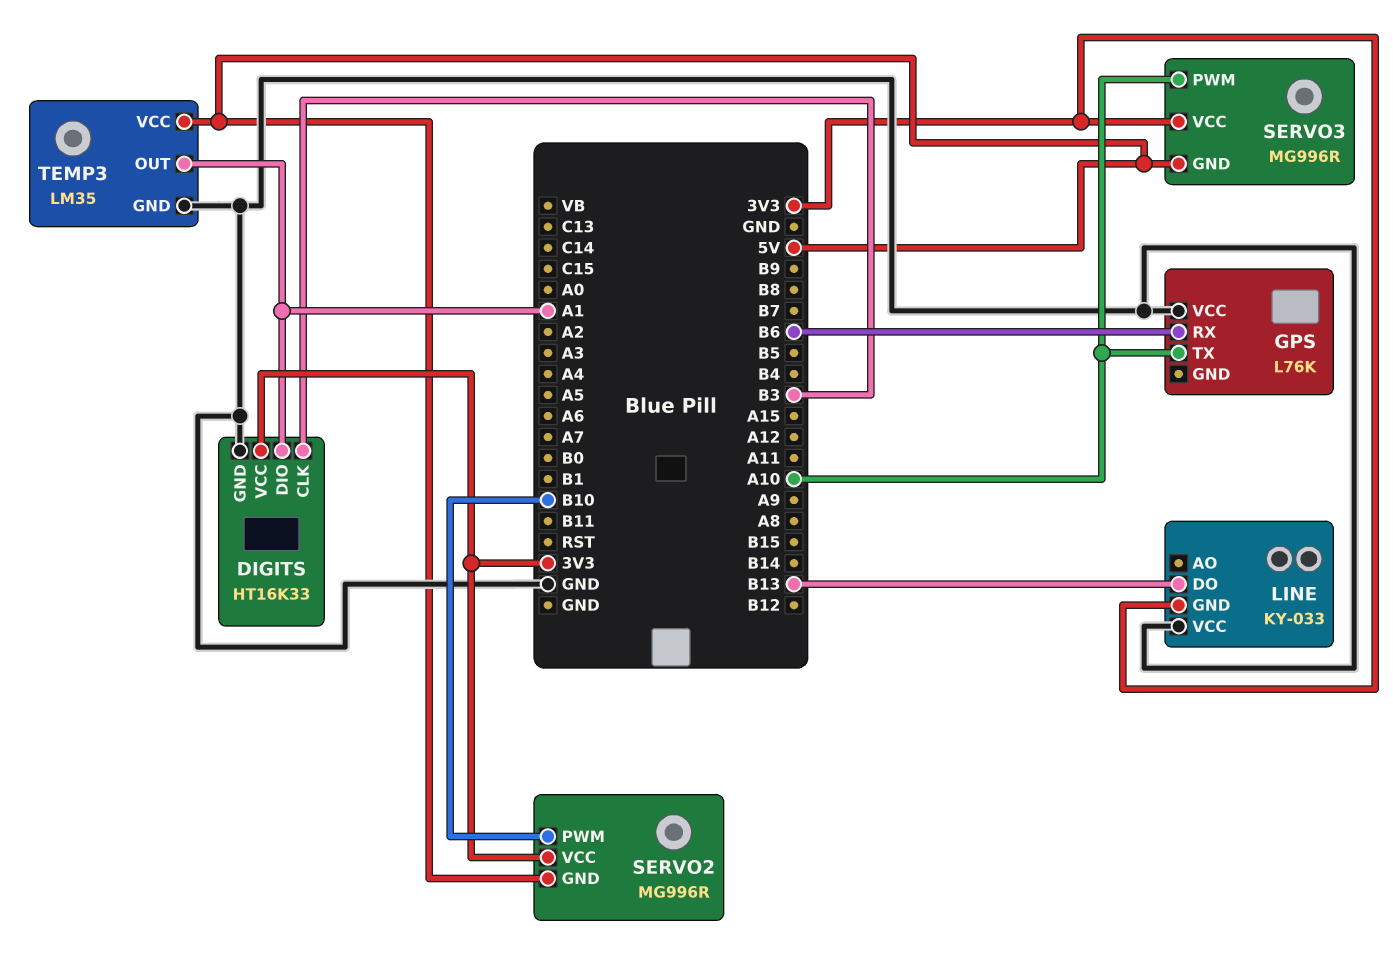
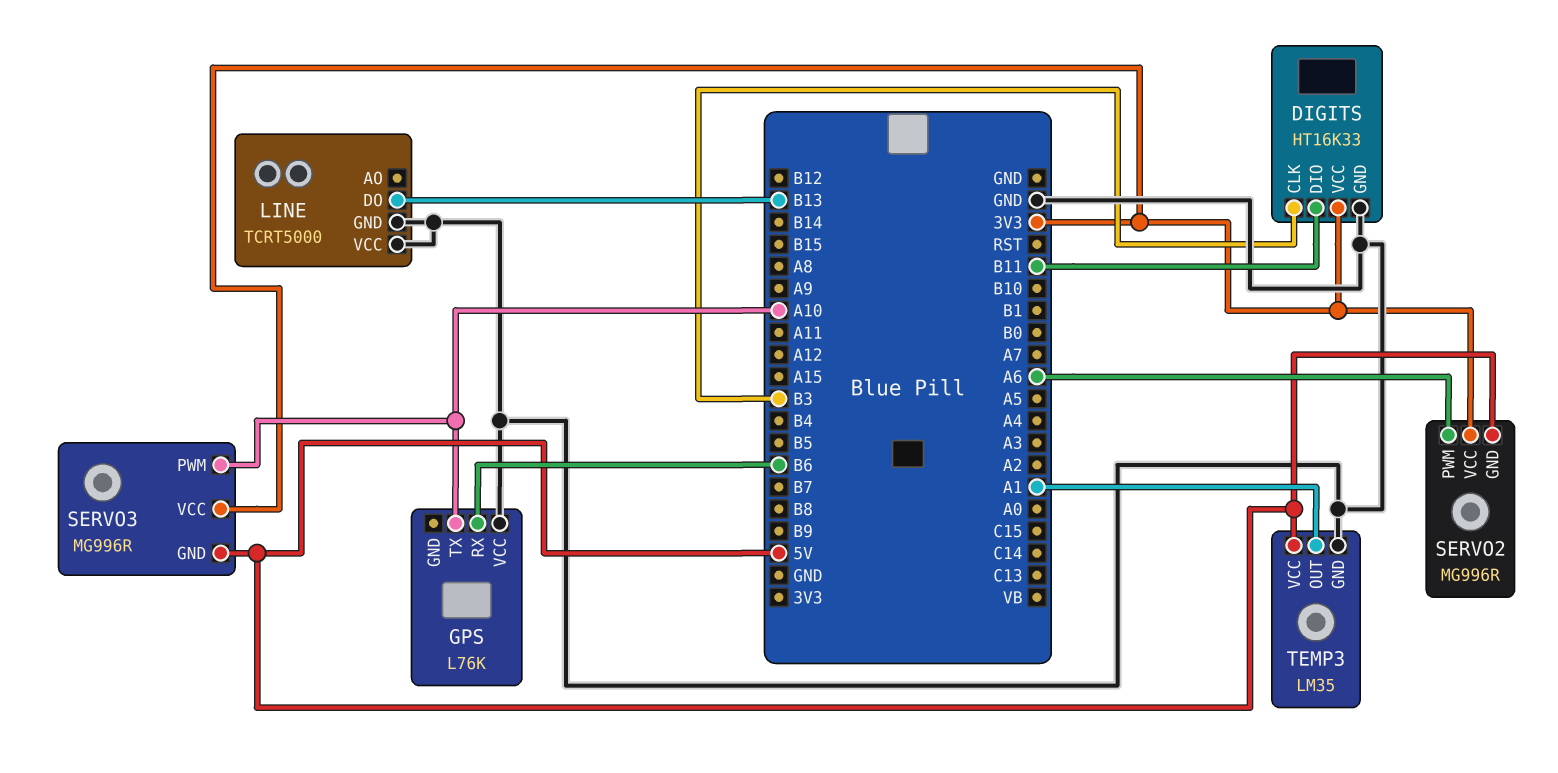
DIGITS pin DIO: A1 -> B11
LINE: KY-033 -> TCRT5000
LINE pin GND: 3V3 -> GND
SERVO2 pin PWM: B10 -> A6

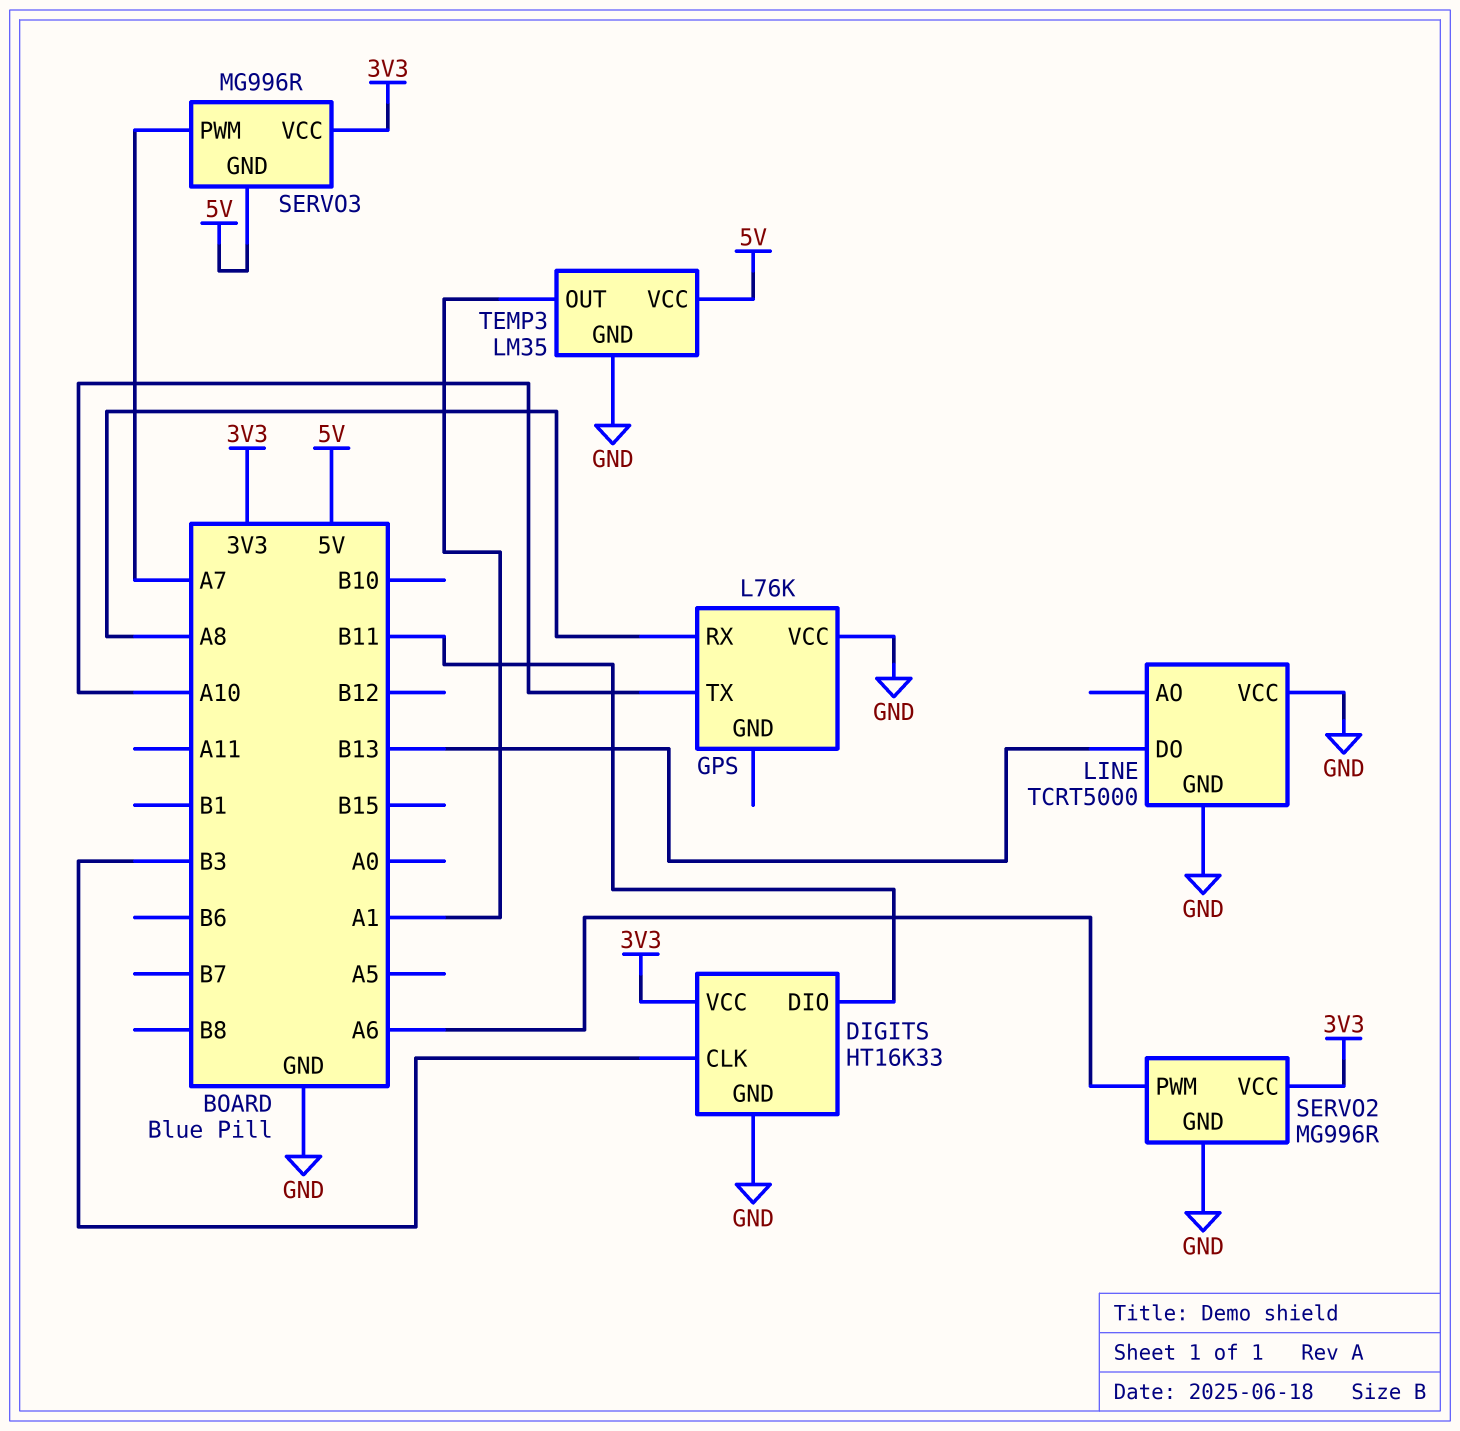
GPS pin RX: B6 -> A8
SERVO2 pin GND: 5V -> GND
SERVO3 pin PWM: A10 -> A7

